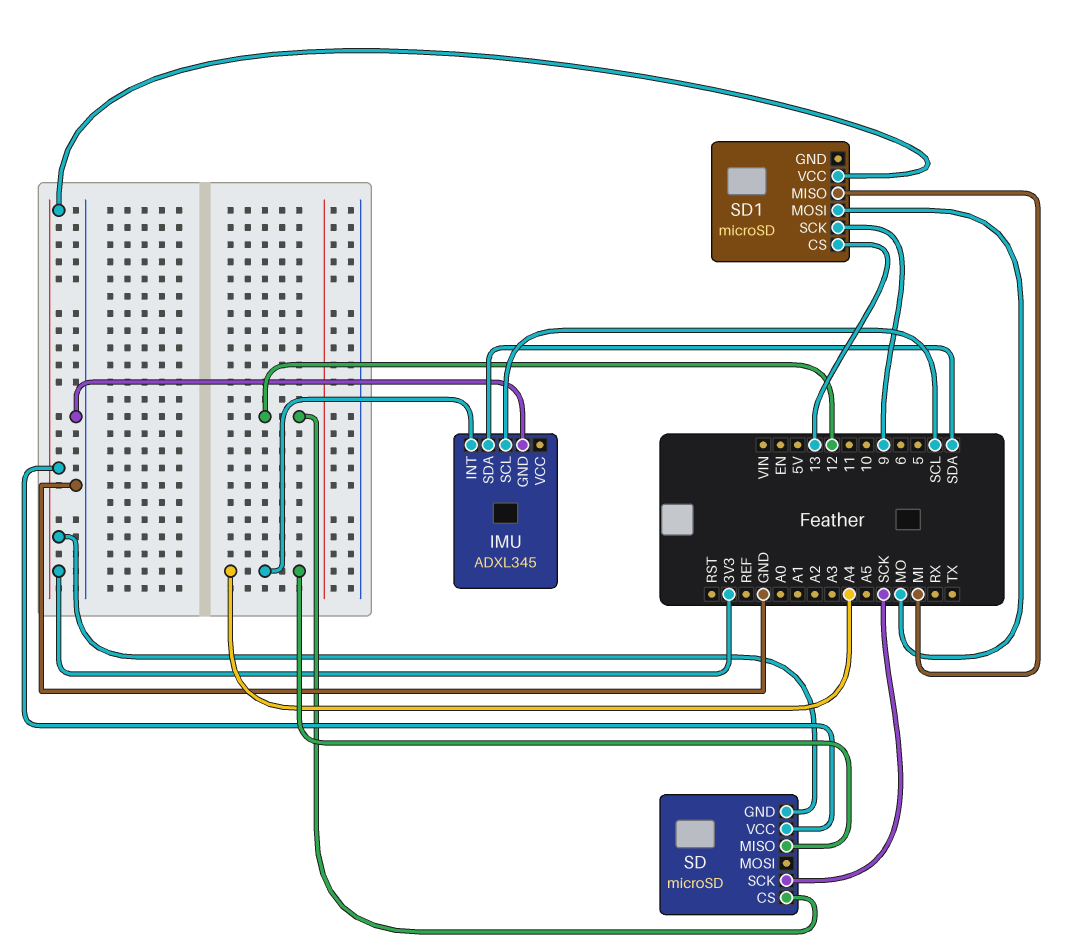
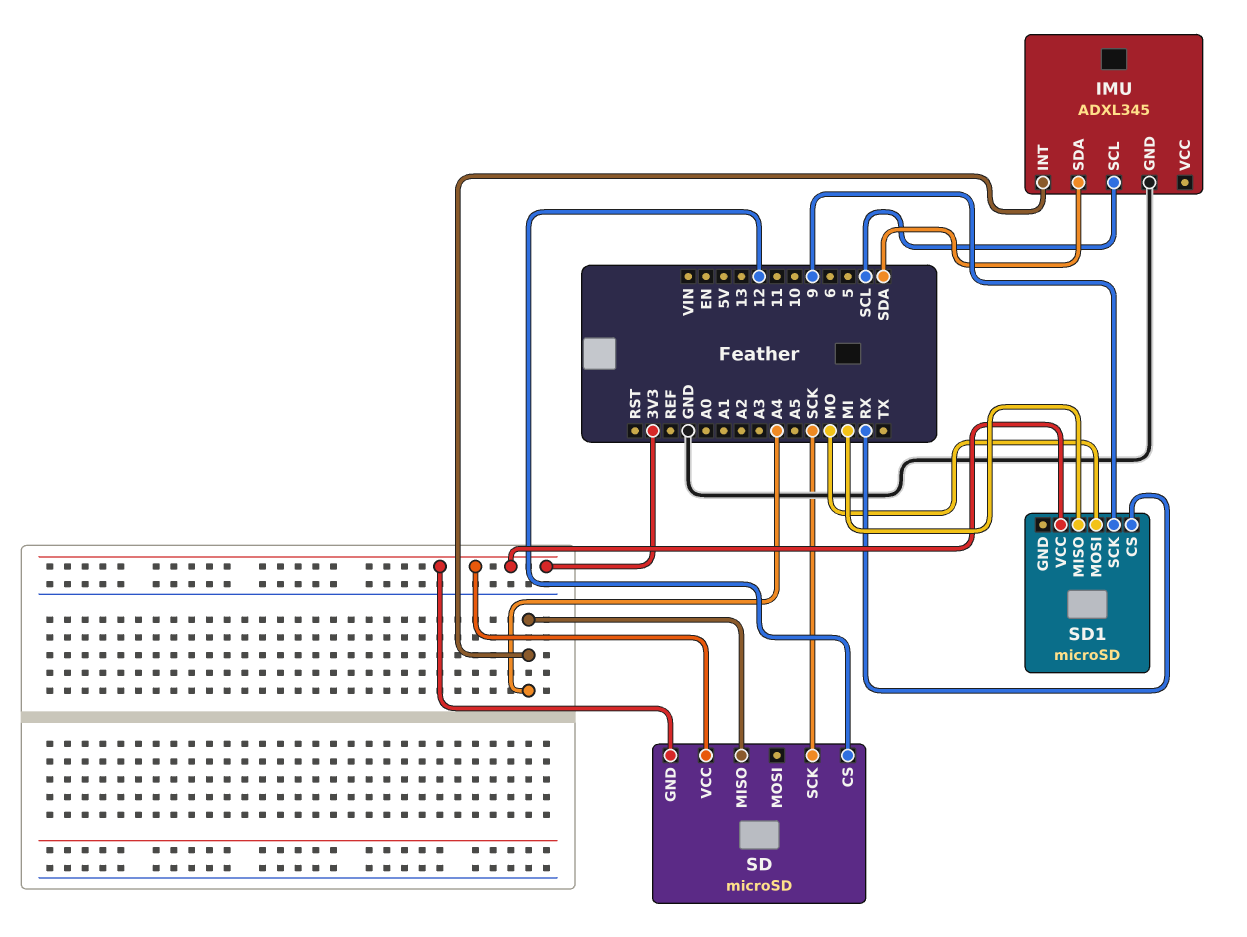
SD1 pin CS: 13 -> RX

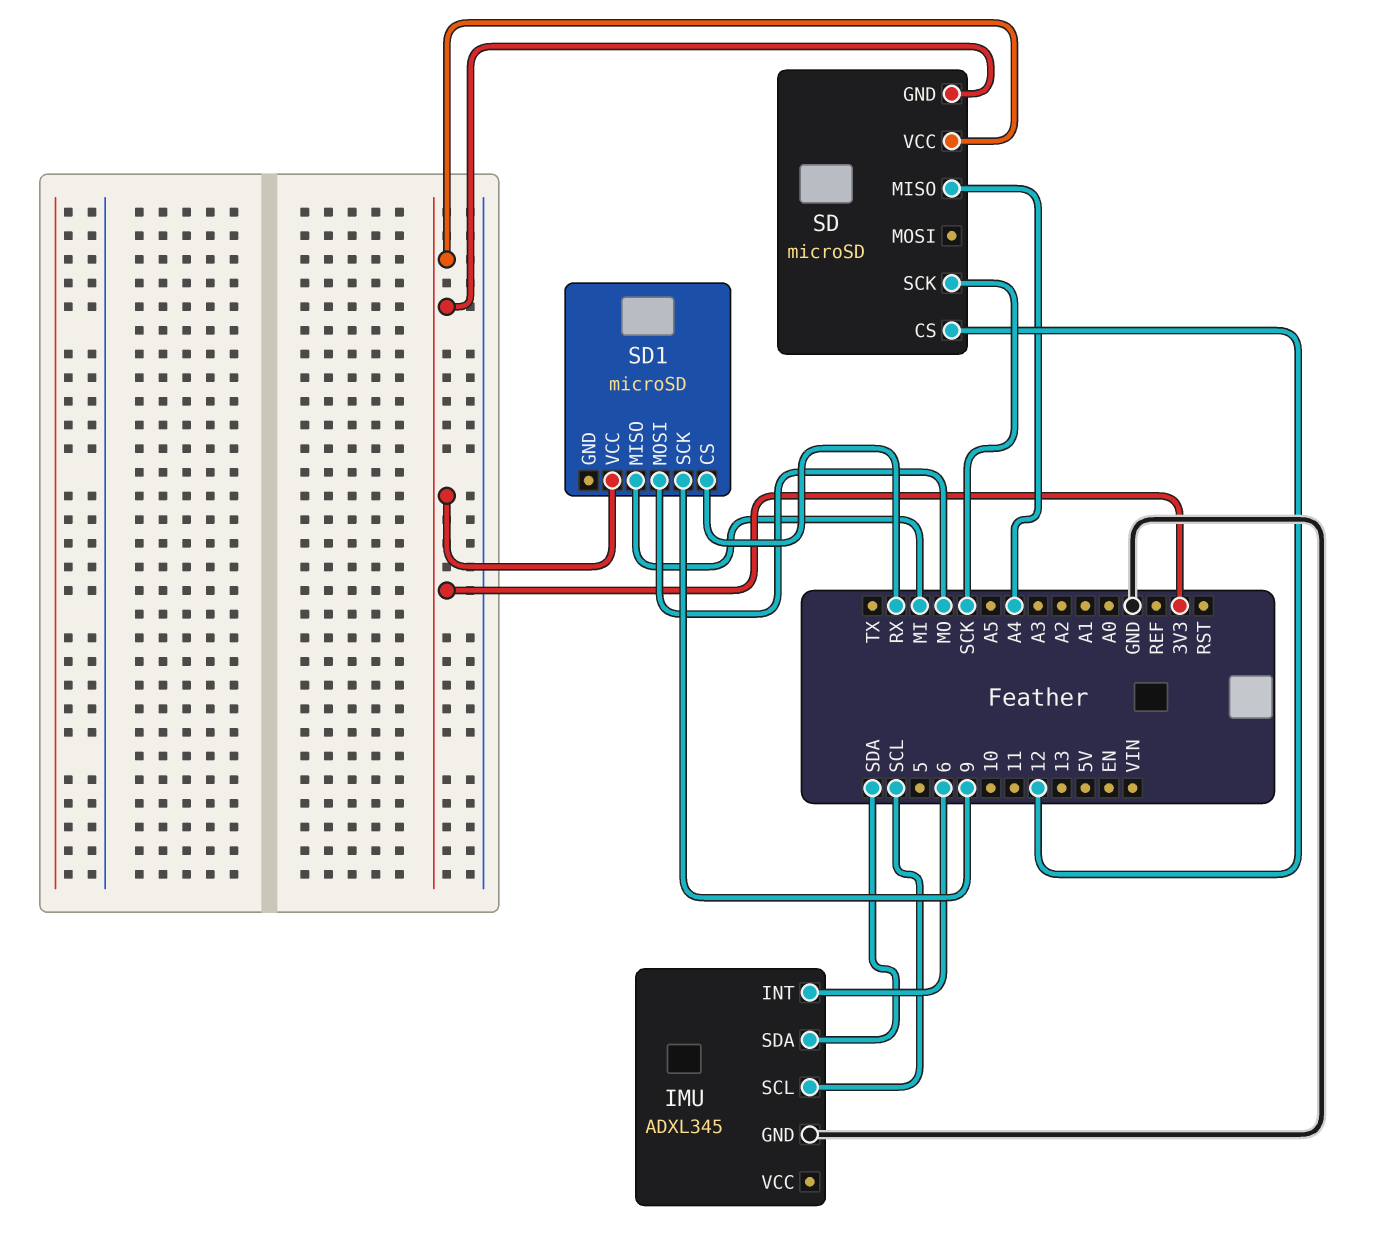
IMU pin INT: A4 -> 6

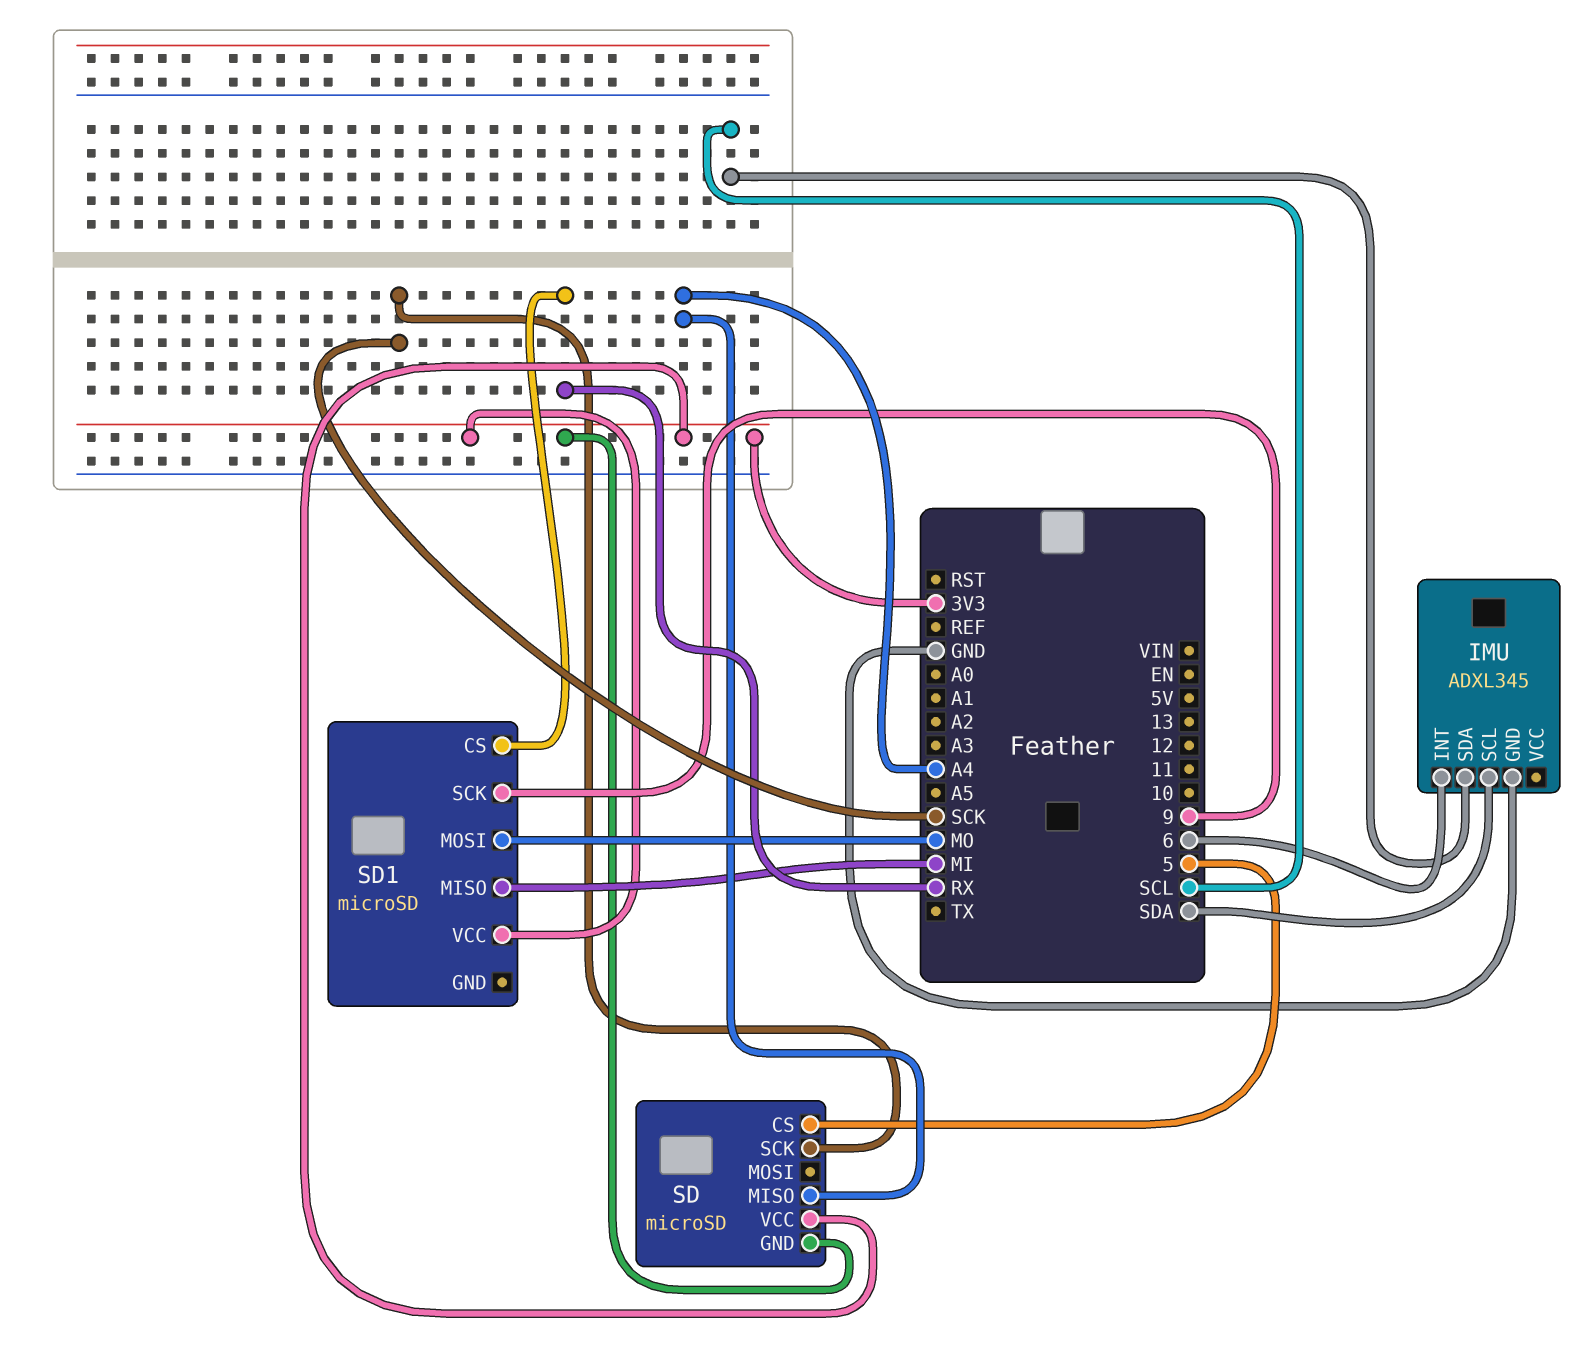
IMU pin SCL: SCL -> SDA
IMU pin SDA: SDA -> SCL
SD pin CS: 12 -> 5

